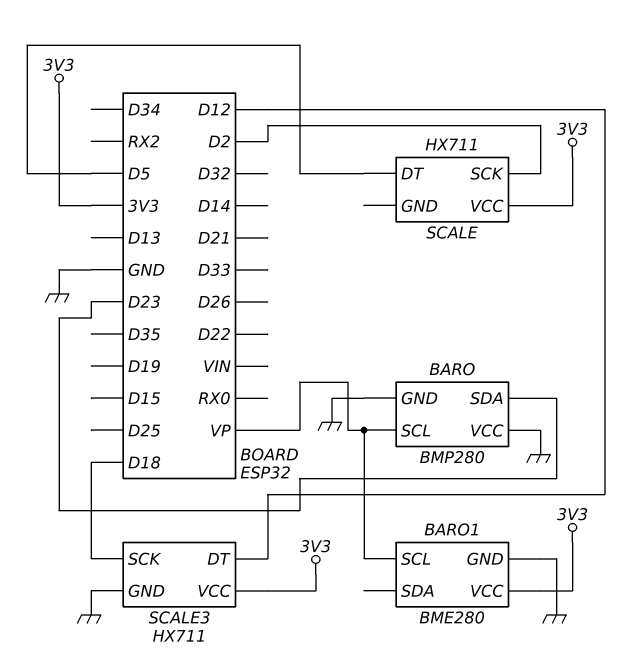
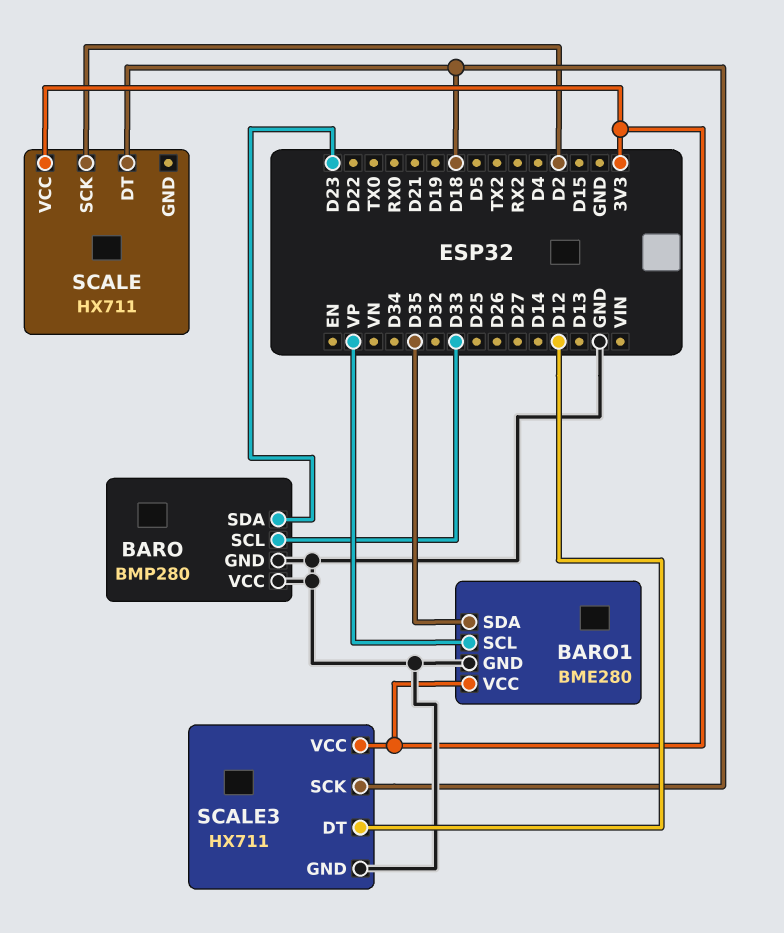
BARO pin SCL: VP -> D33
BARO1 pin SDA: none -> D35
SCALE pin DT: D5 -> D18

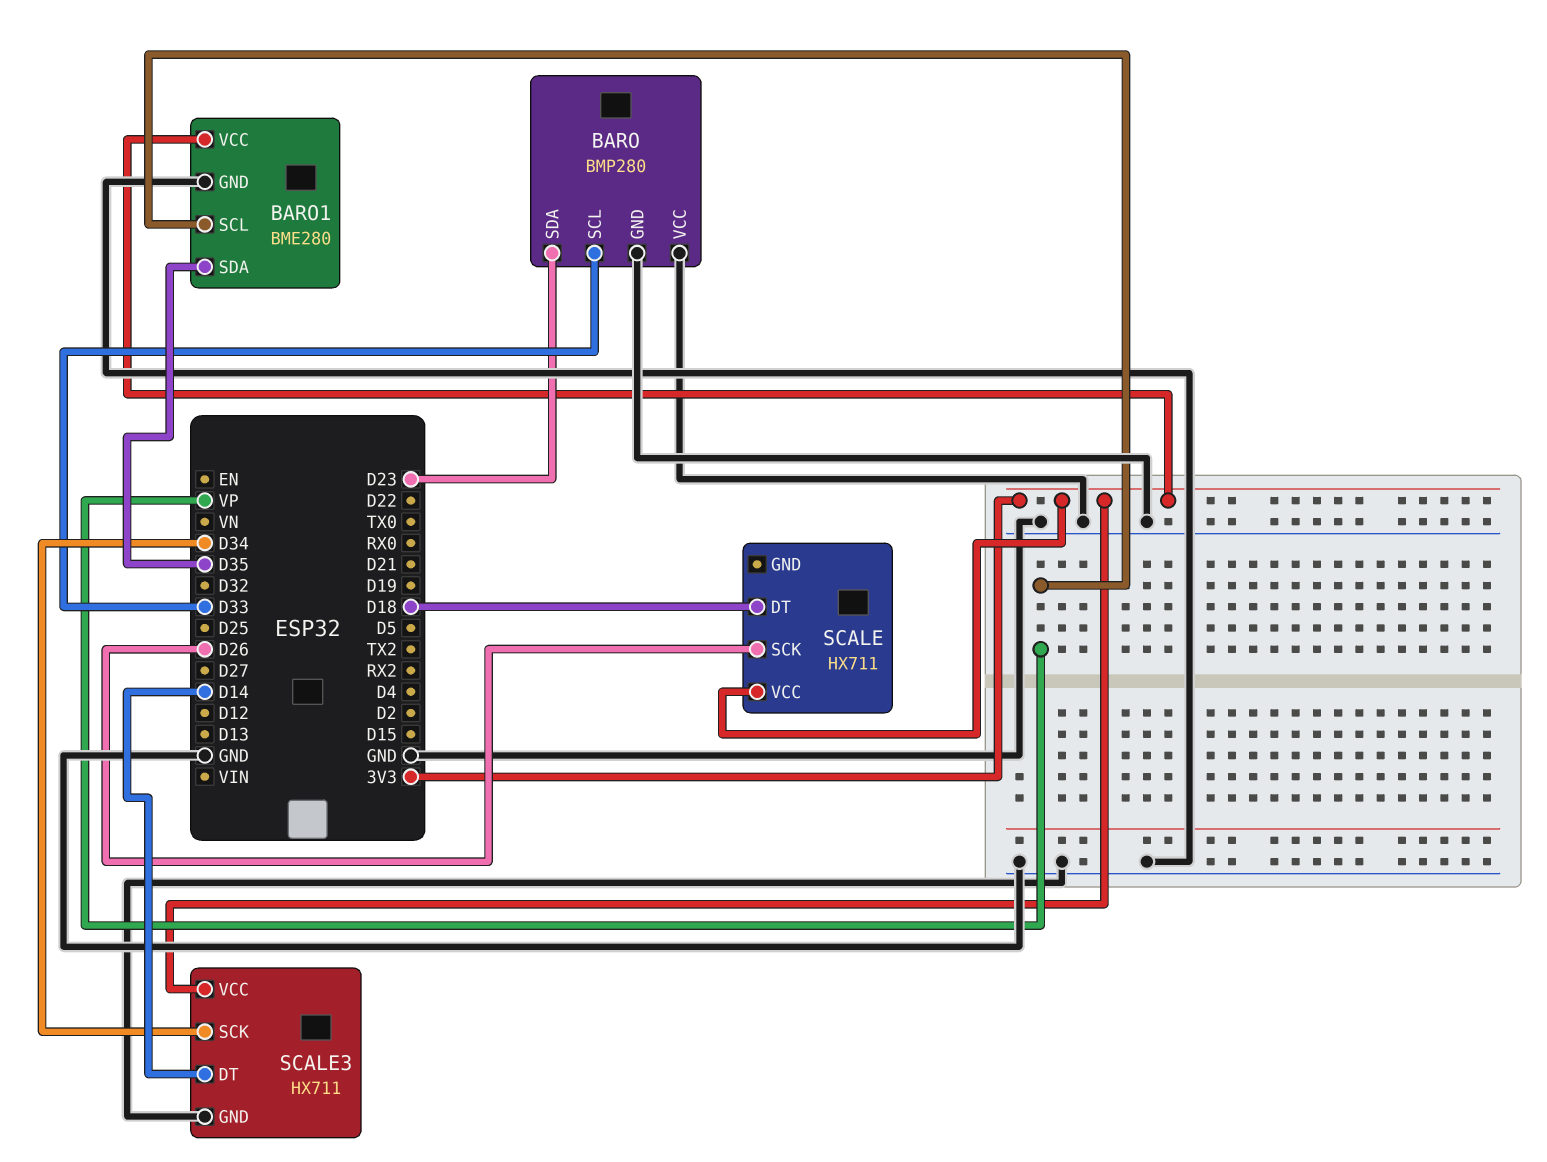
SCALE pin SCK: D2 -> D26
SCALE3 pin DT: D12 -> D14
SCALE3 pin SCK: D18 -> D34

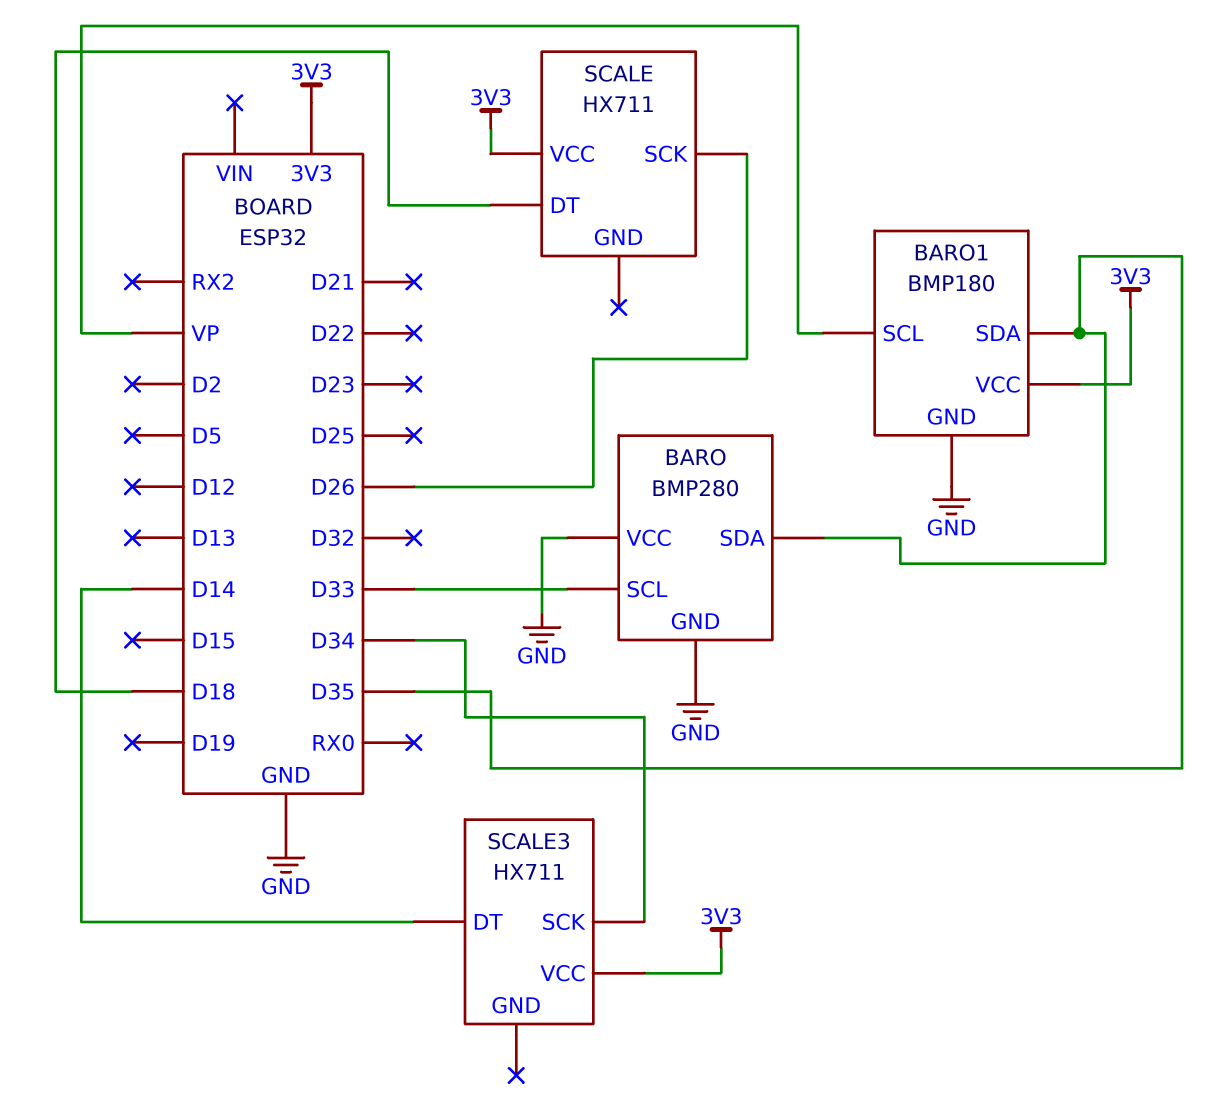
BARO pin SDA: D23 -> D35
BARO1: BME280 -> BMP180
SCALE3 pin GND: GND -> none

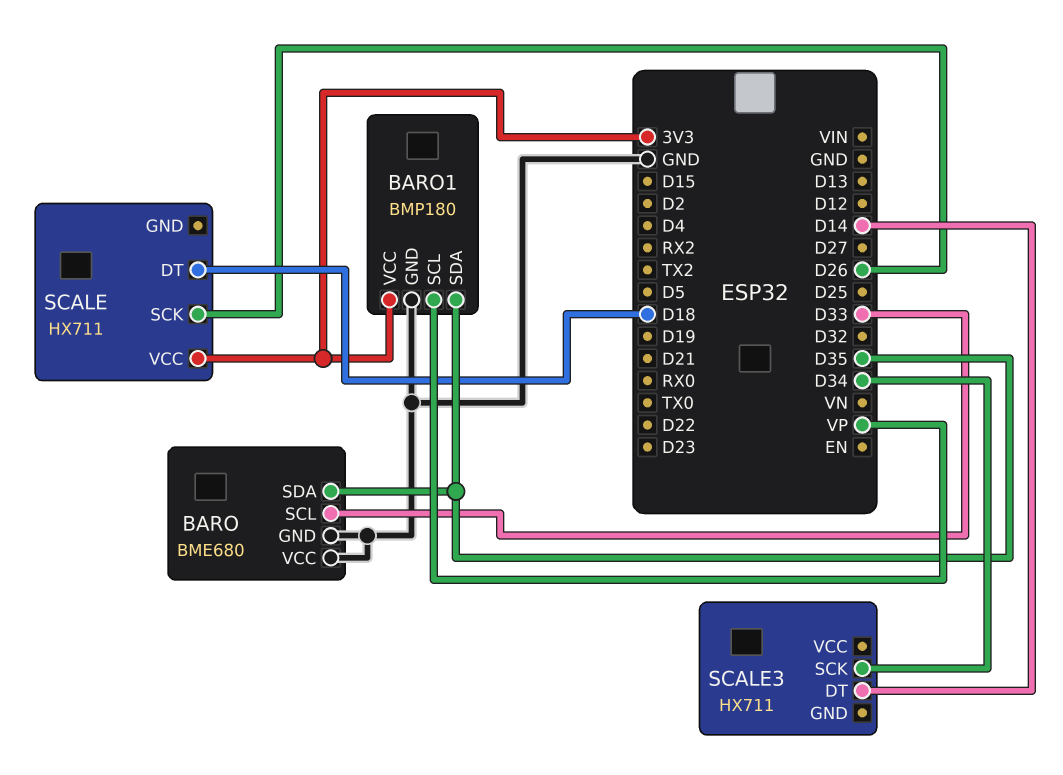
BARO: BMP280 -> BME680
SCALE3 pin VCC: 3V3 -> none

